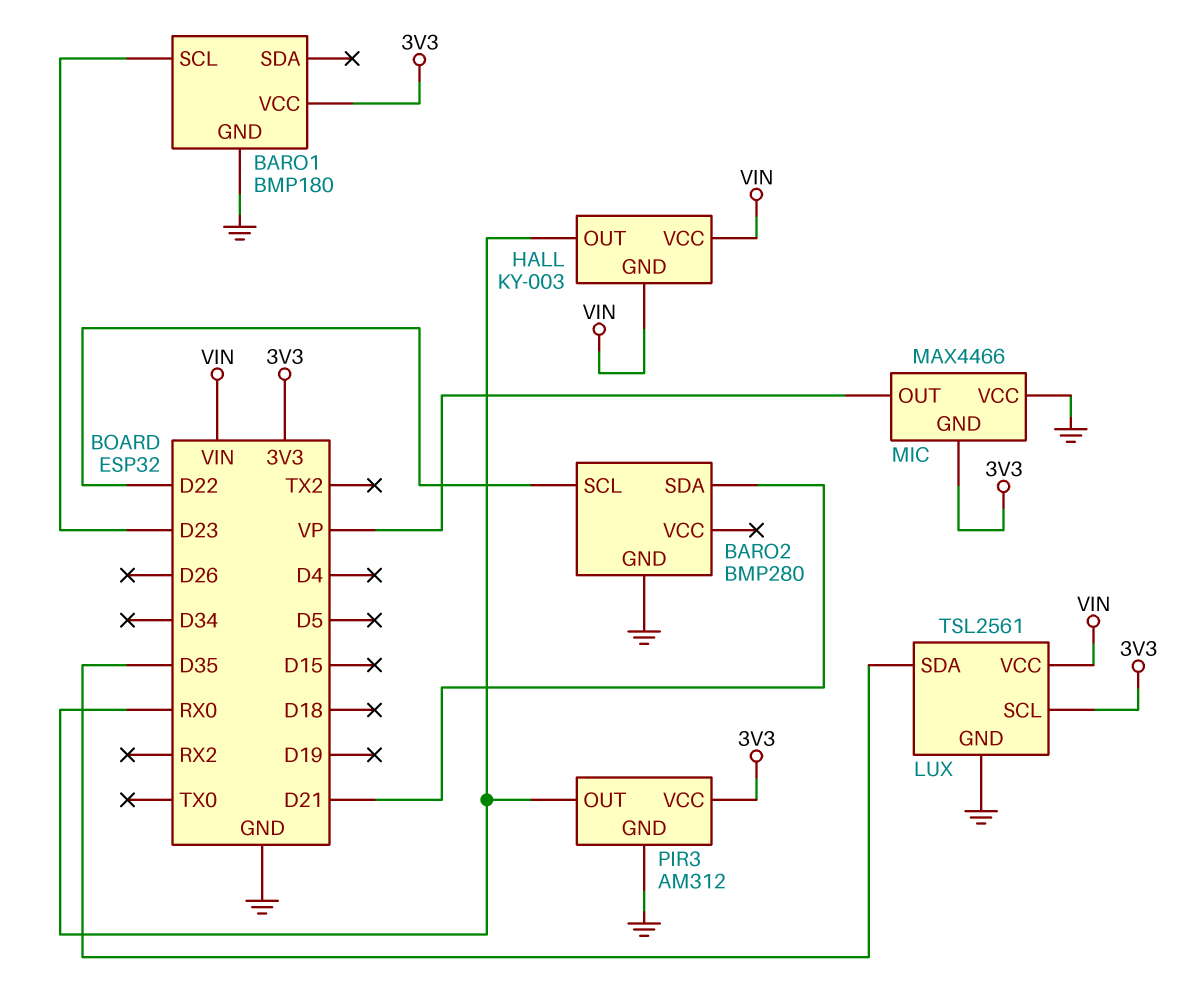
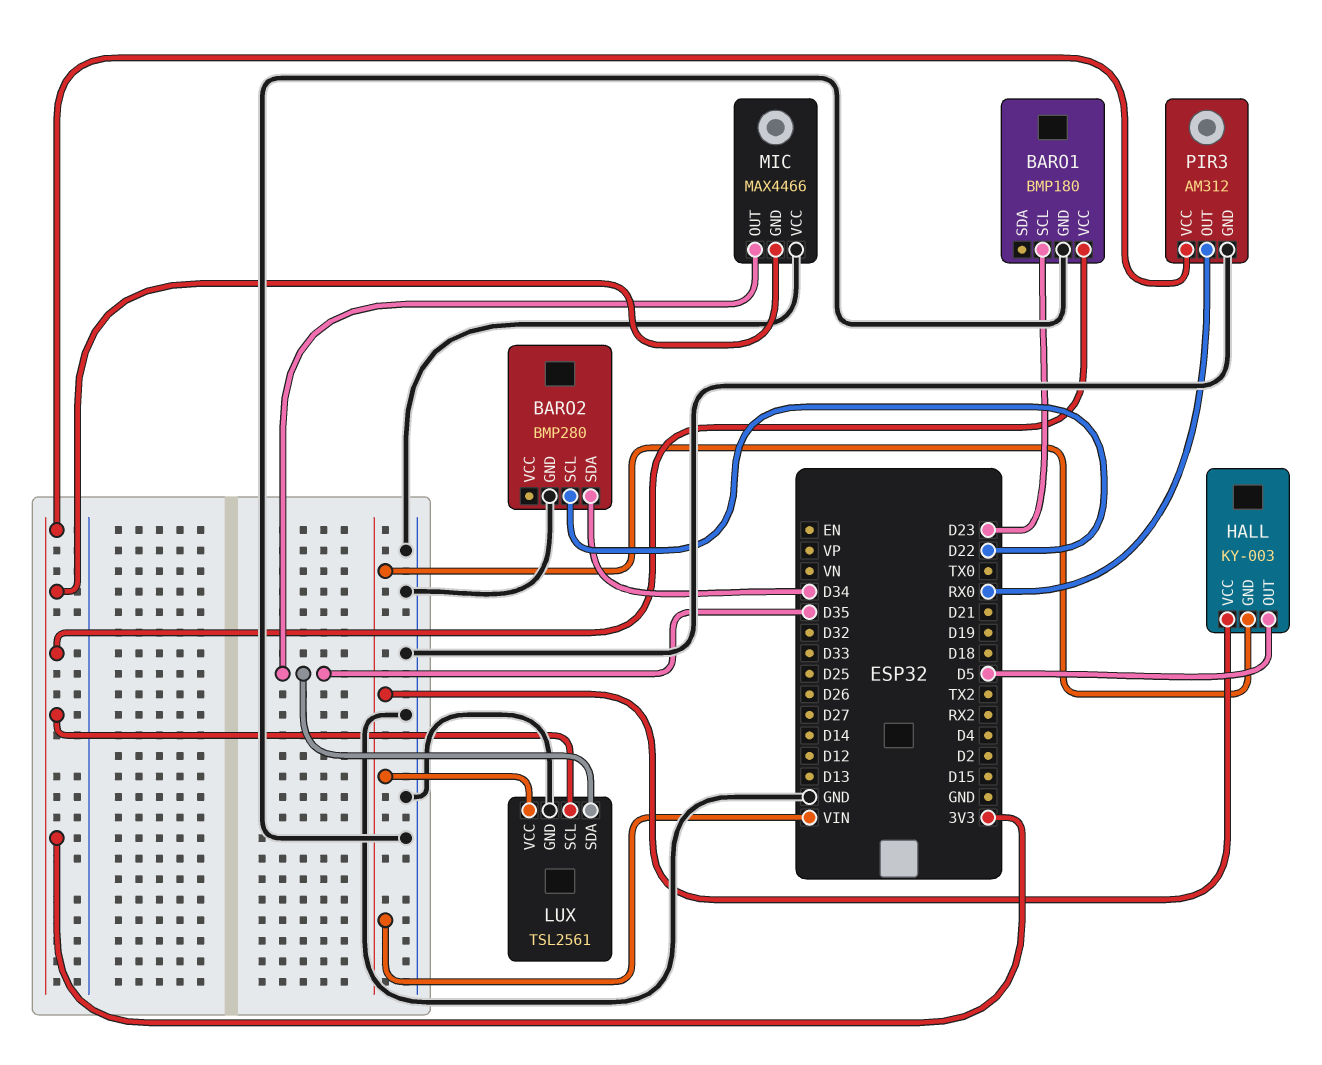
BARO2 pin SDA: D21 -> D34
HALL pin OUT: RX0 -> D5
MIC pin OUT: VP -> D35

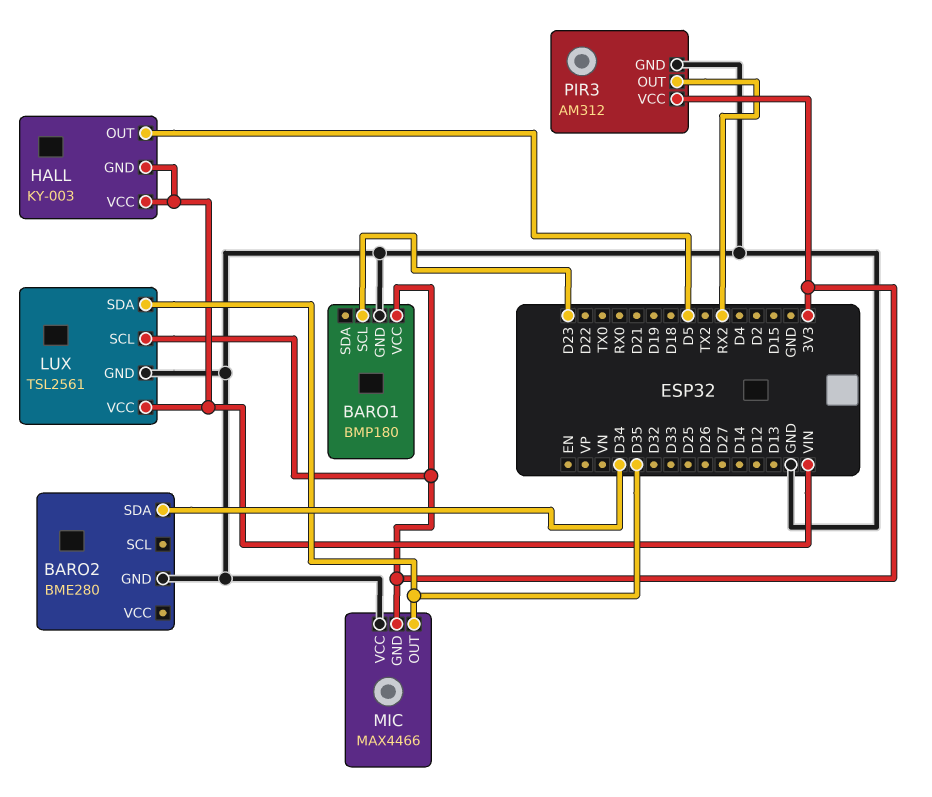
BARO2: BMP280 -> BME280
BARO2 pin SCL: D22 -> none
PIR3 pin OUT: RX0 -> RX2

